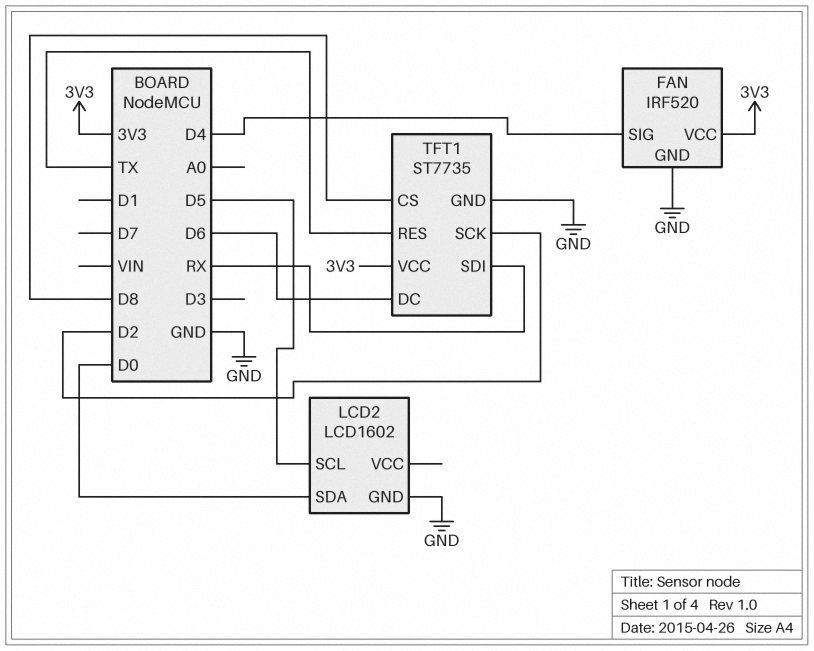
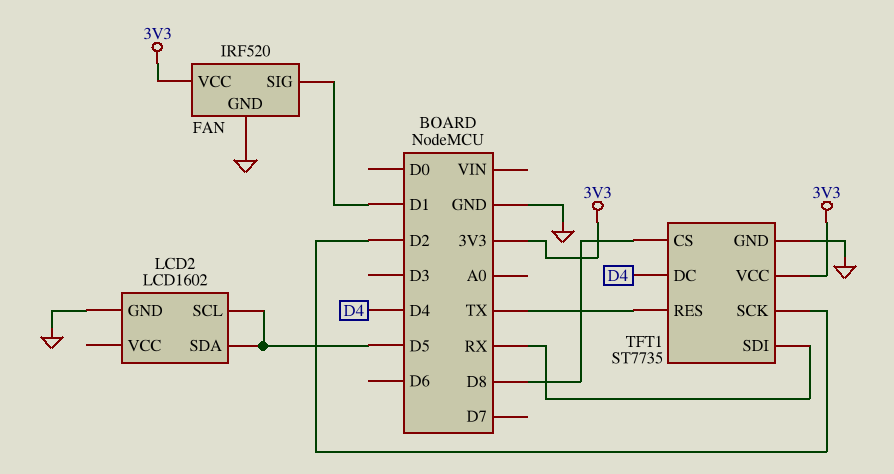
FAN pin SIG: D4 -> D1
LCD2 pin SDA: D0 -> D5
TFT1 pin DC: D6 -> D4

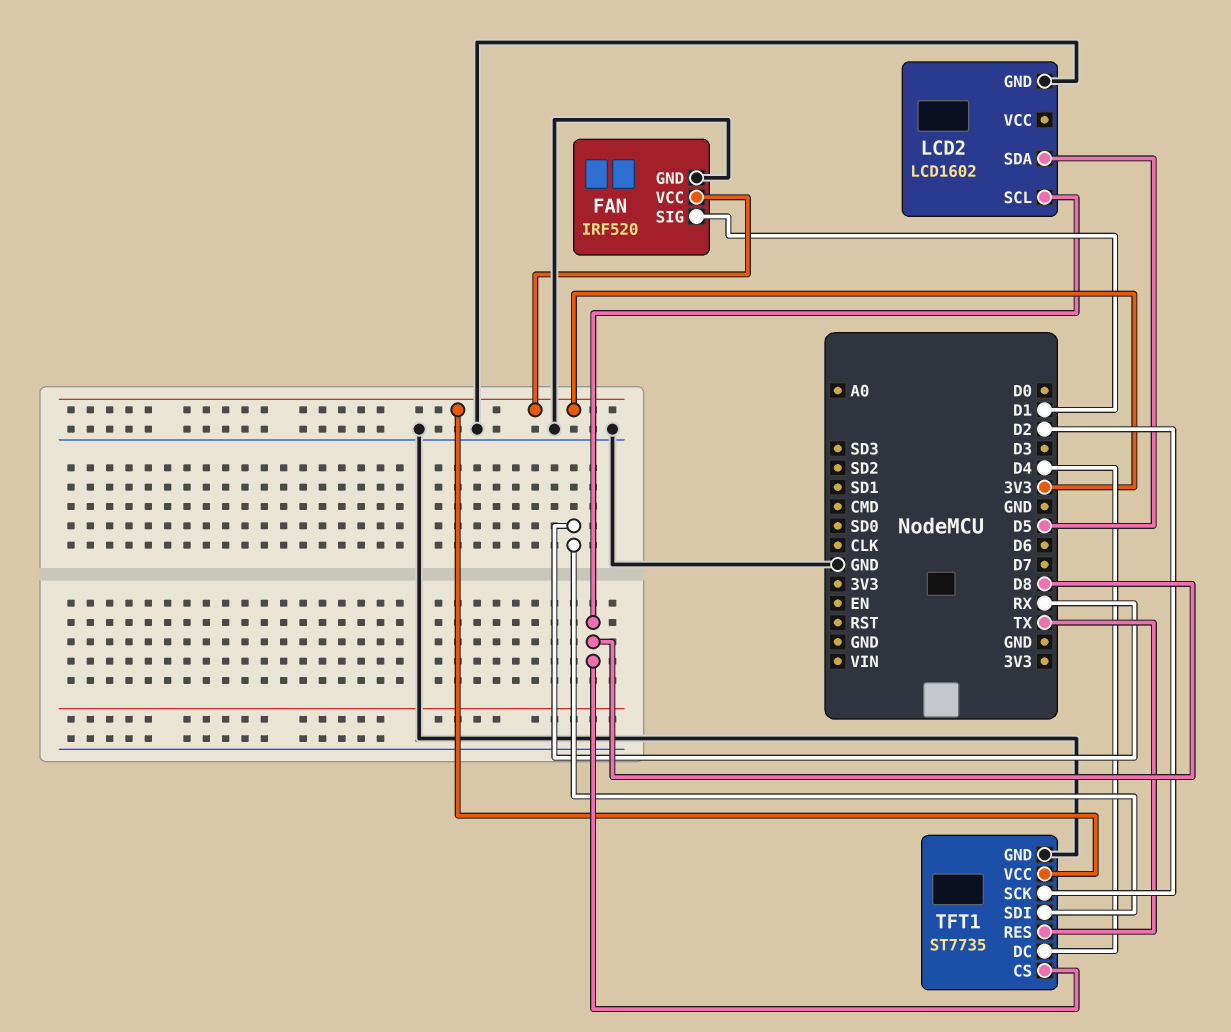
LCD2 pin SCL: D5 -> D8

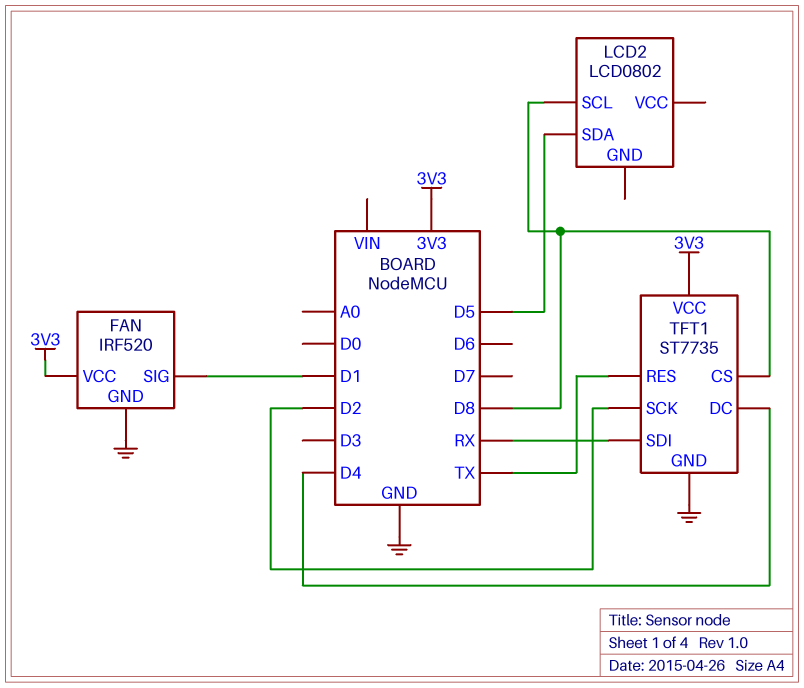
LCD2: LCD1602 -> LCD0802
LCD2 pin GND: GND -> none

